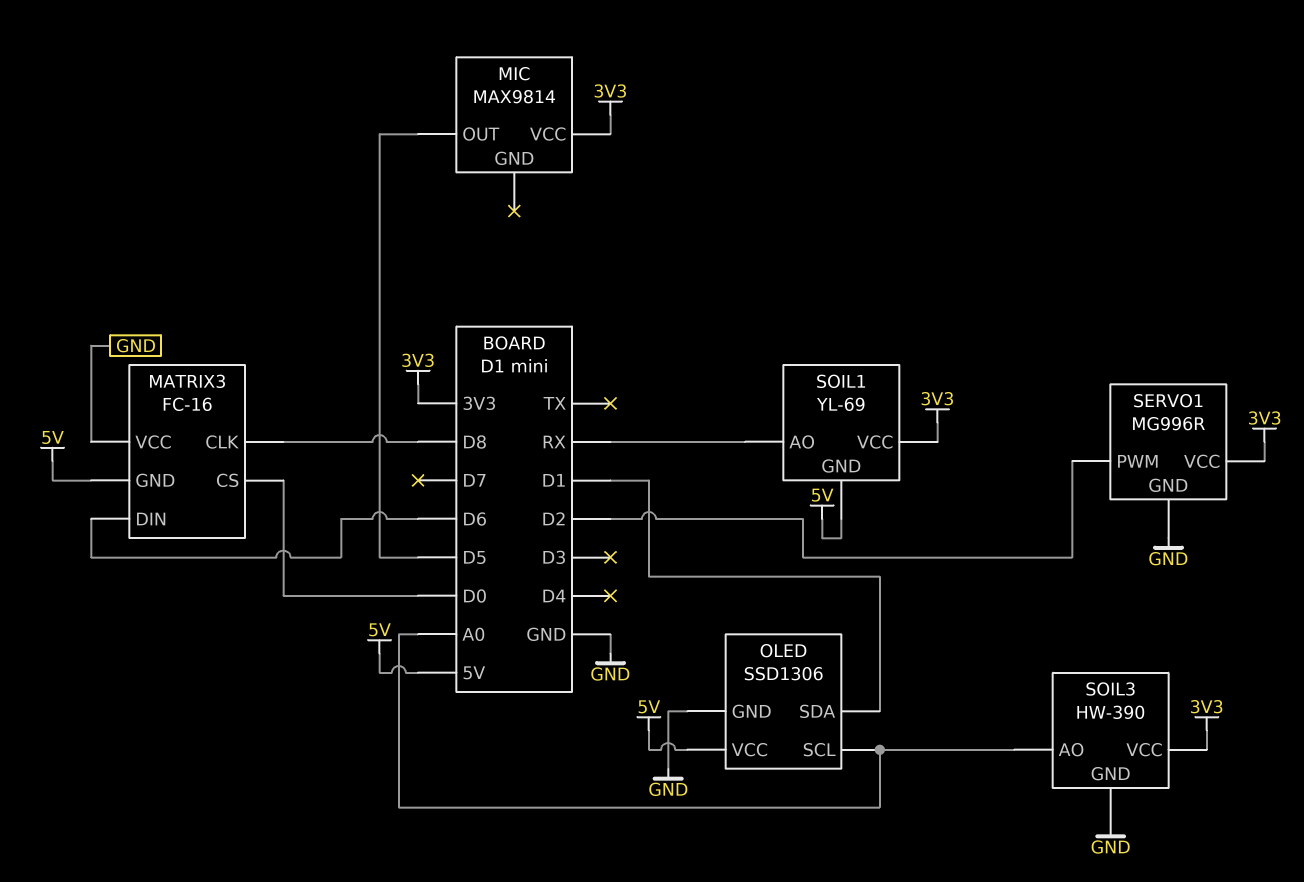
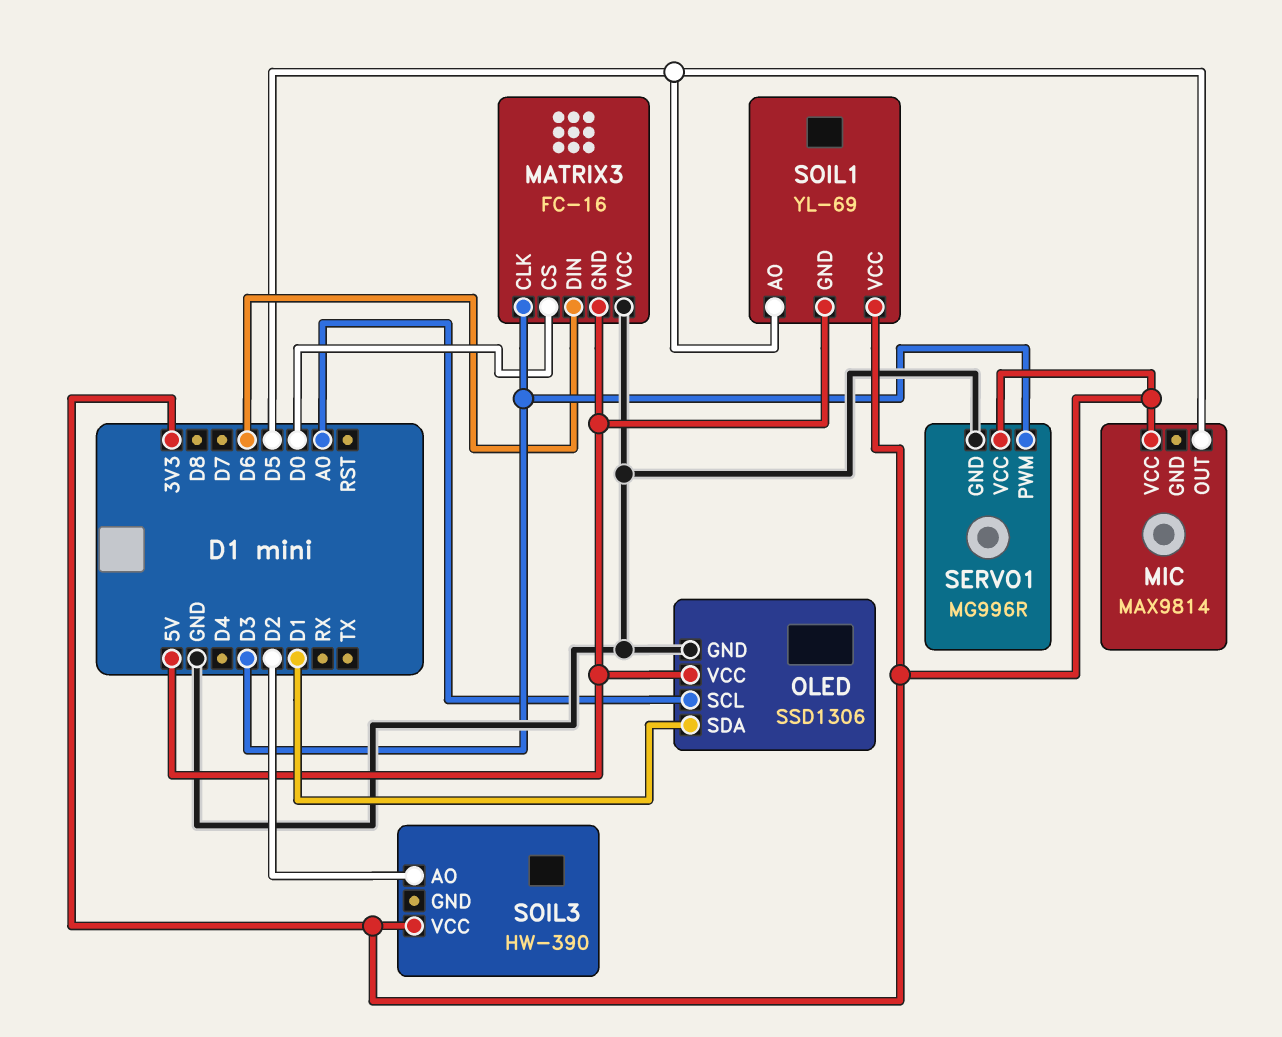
MATRIX3 pin CLK: D8 -> D3
SERVO1 pin PWM: D2 -> D3
SOIL1 pin AO: RX -> D5
SOIL3 pin AO: A0 -> D2
SOIL3 pin GND: GND -> none

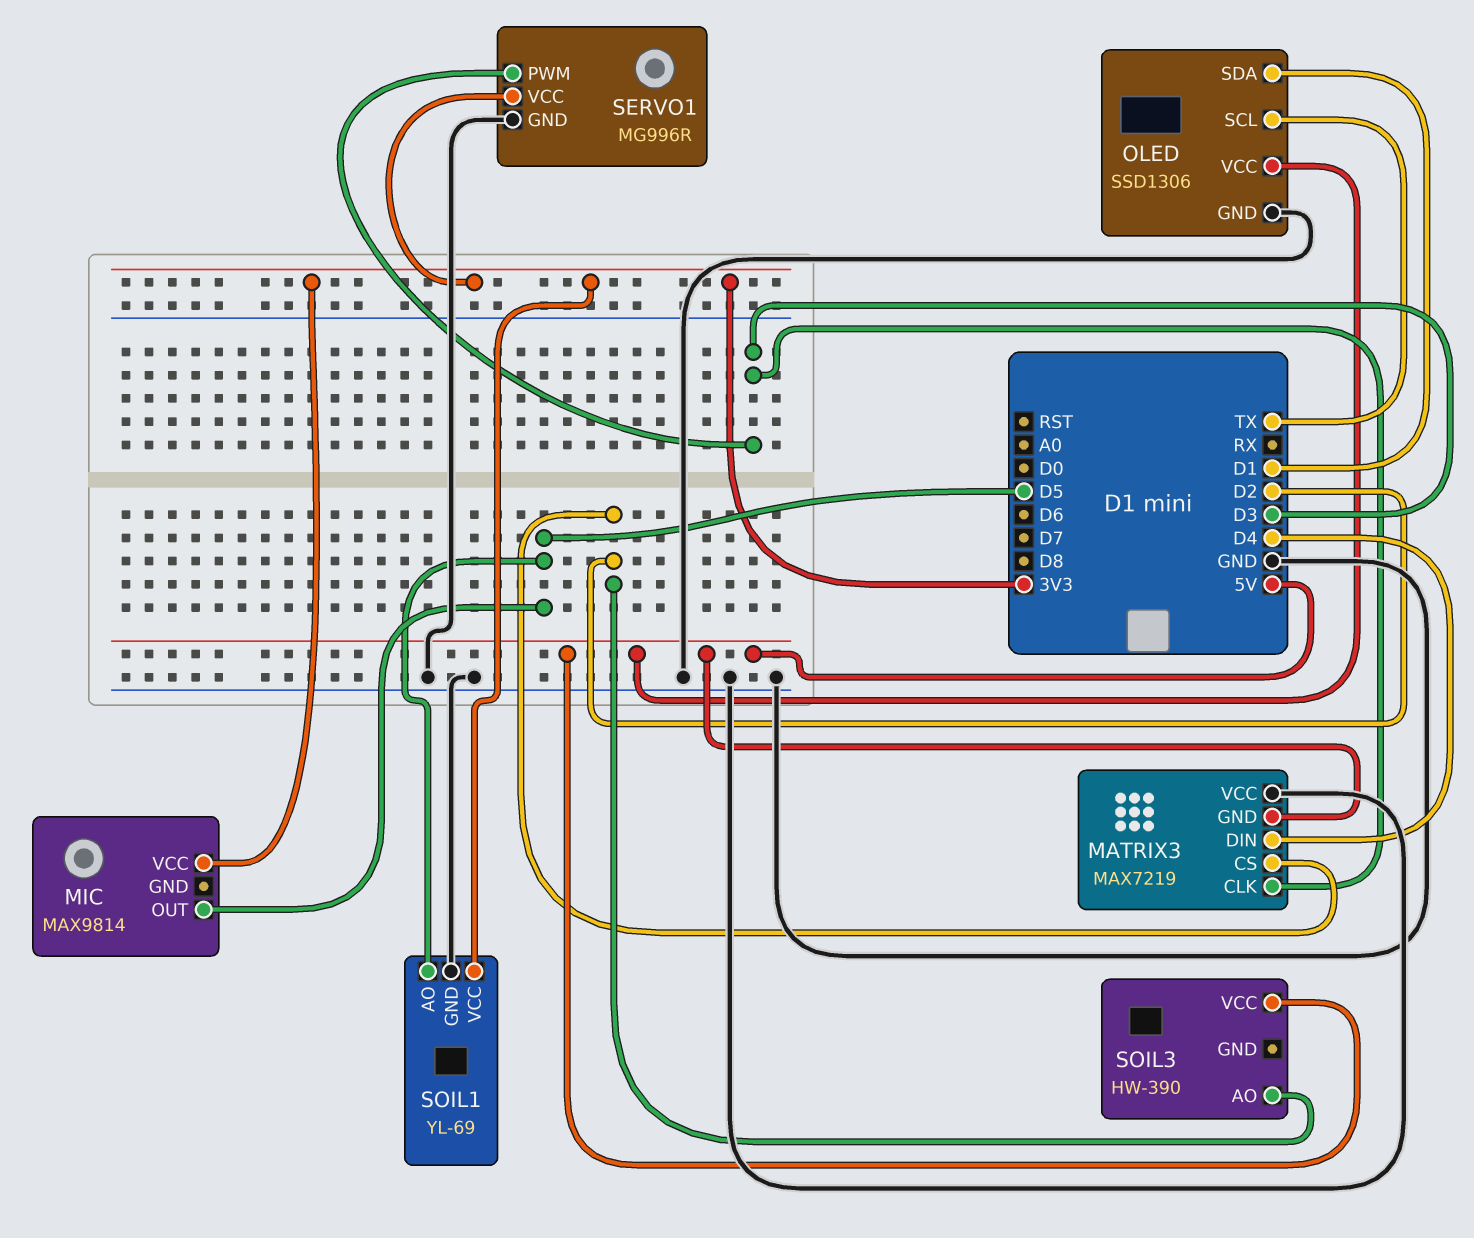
MATRIX3: FC-16 -> MAX7219
MATRIX3 pin CS: D0 -> D2
MATRIX3 pin DIN: D6 -> D4
OLED pin SCL: A0 -> TX
SOIL1 pin GND: 5V -> GND
SOIL3 pin VCC: 3V3 -> 5V

